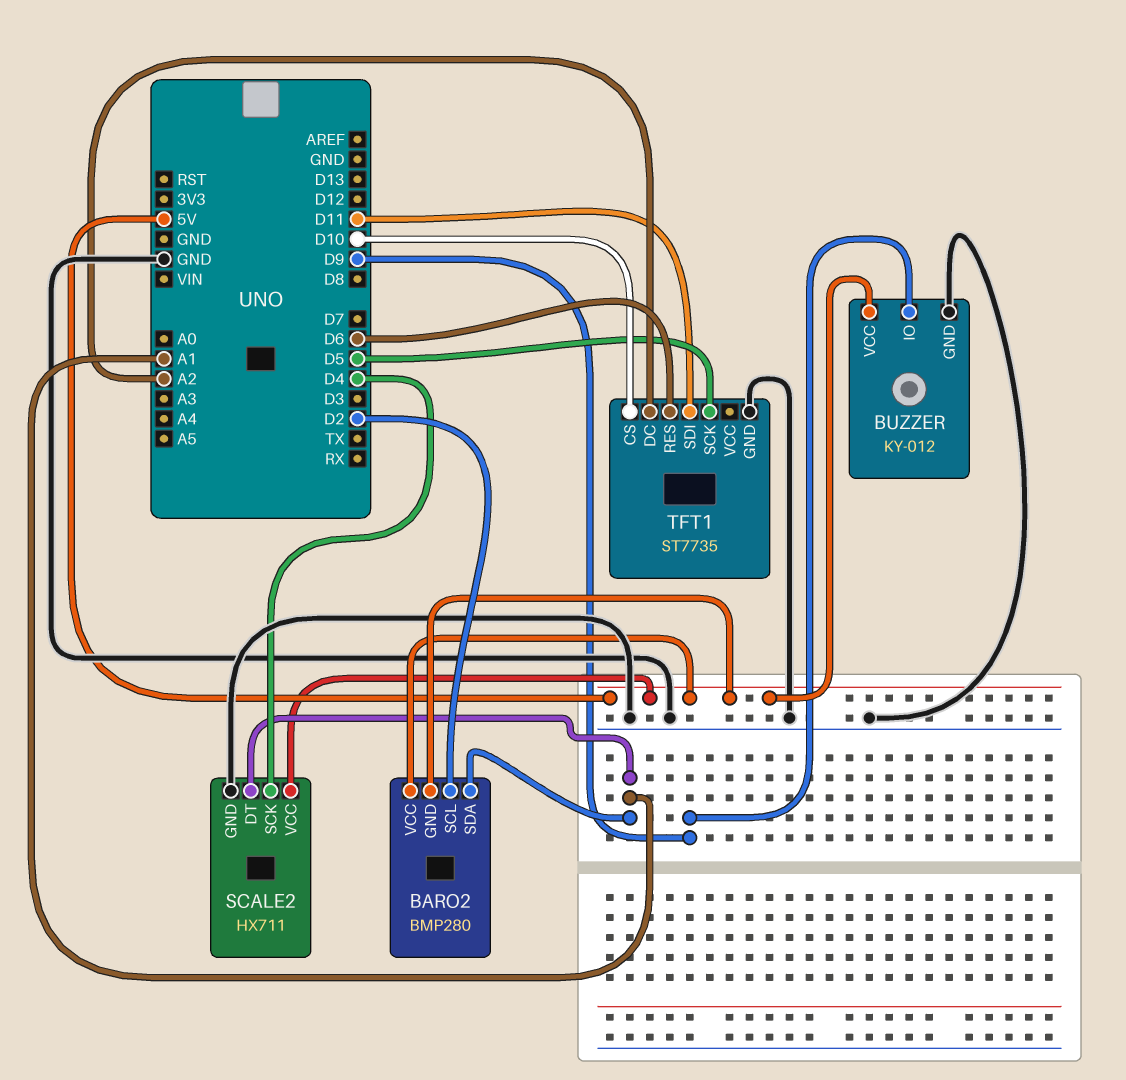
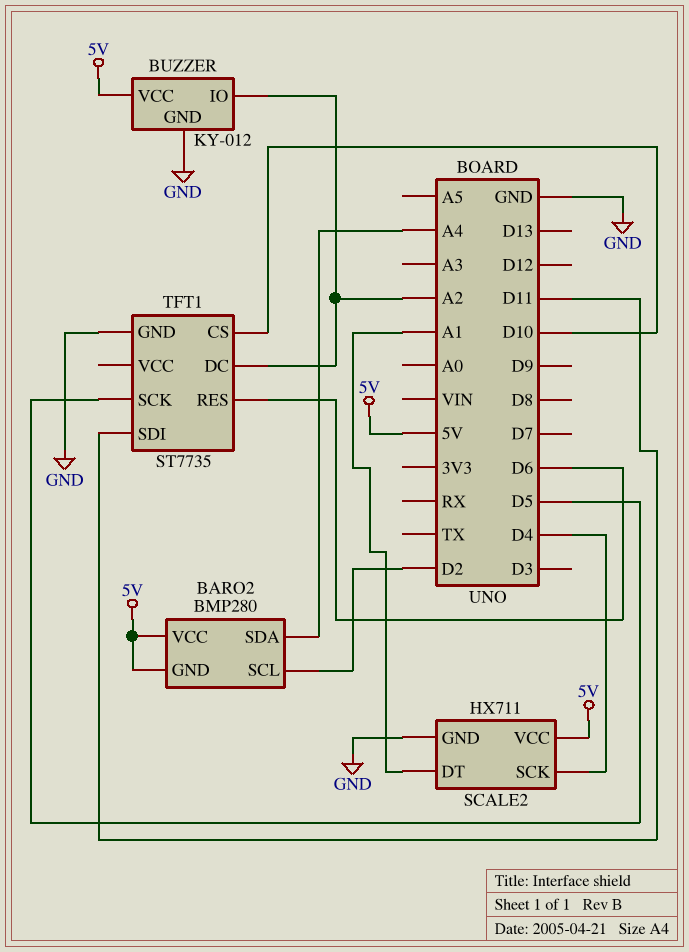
BARO2 pin SDA: A1 -> A4
BUZZER pin IO: D9 -> A2

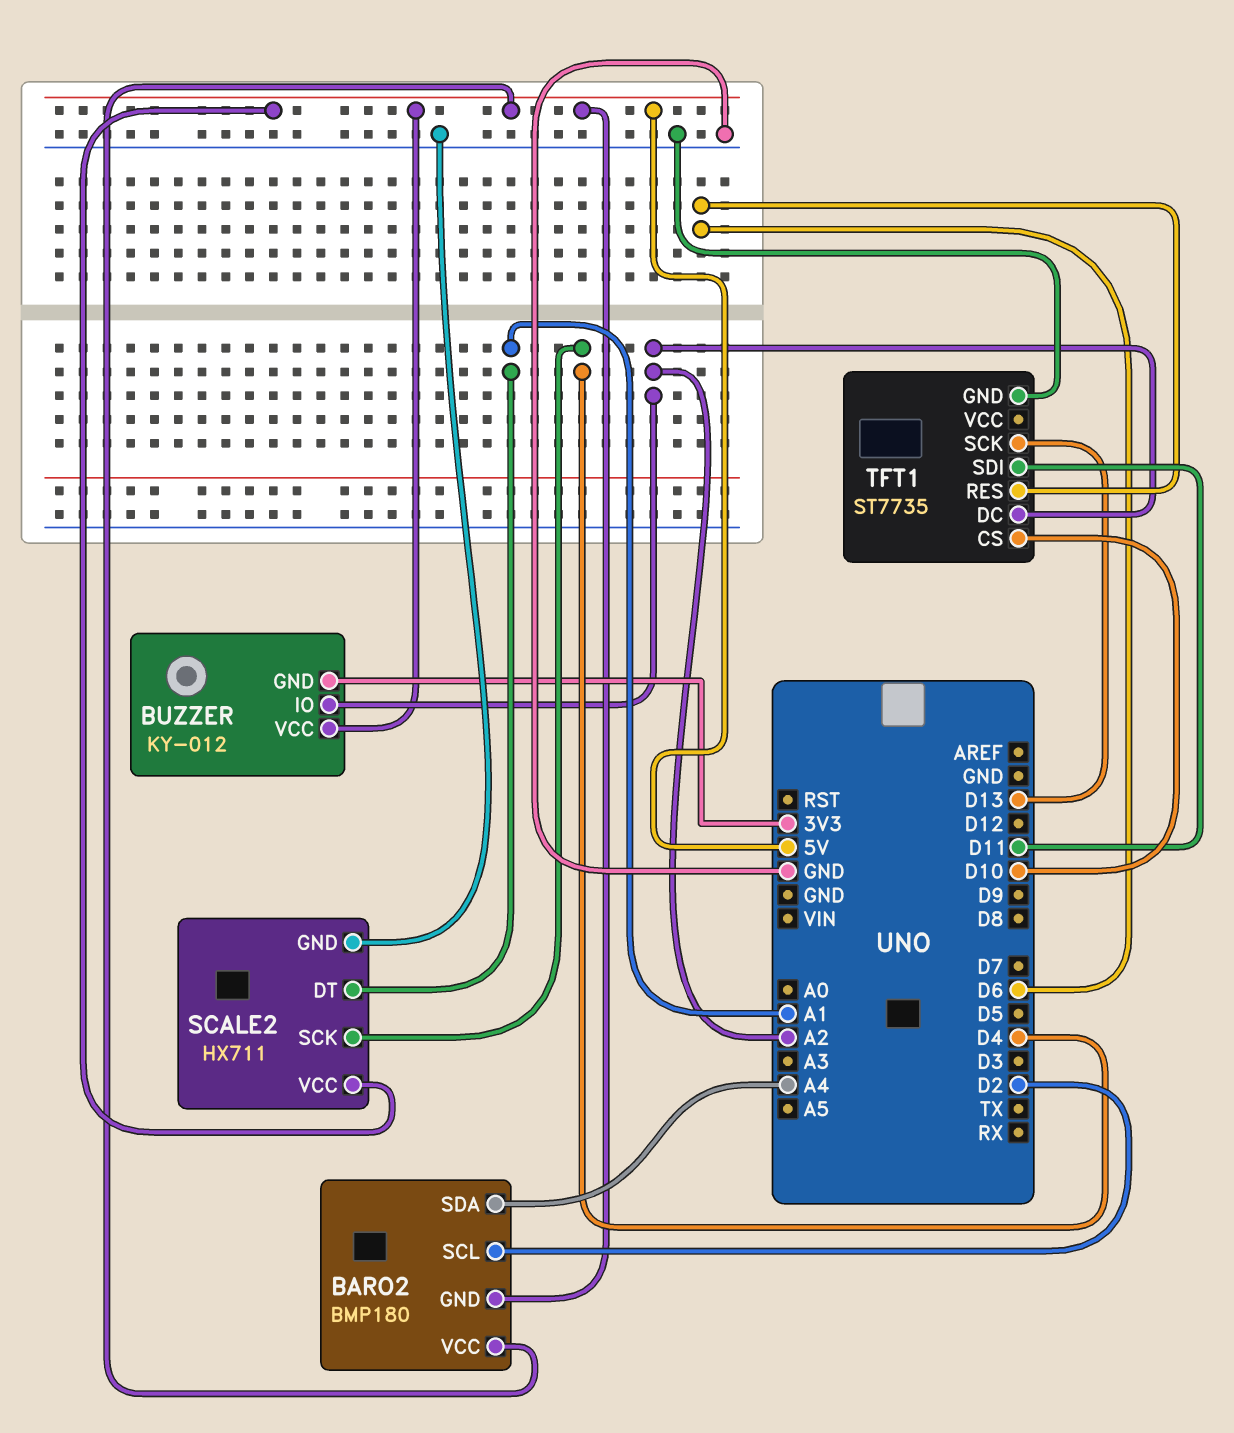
BARO2: BMP280 -> BMP180
BUZZER pin GND: GND -> 3V3
TFT1 pin SCK: D5 -> D13

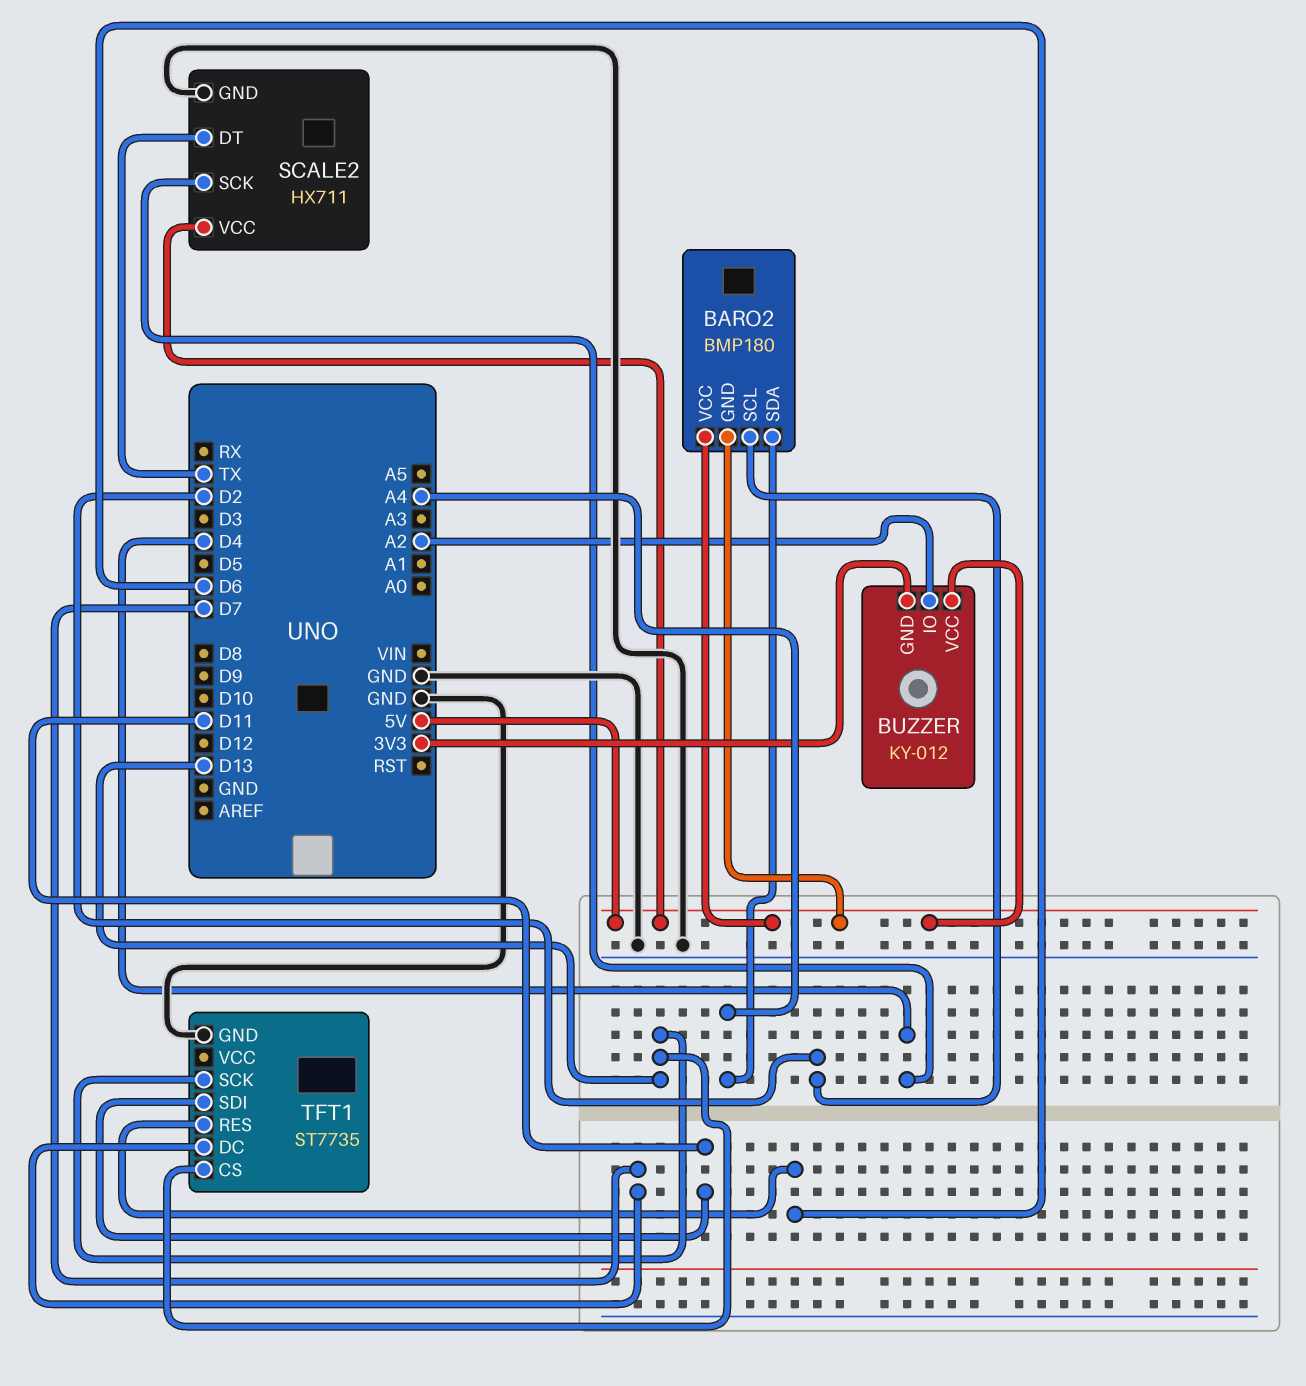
SCALE2 pin DT: A1 -> TX
TFT1 pin CS: D10 -> D13
TFT1 pin DC: A2 -> D7

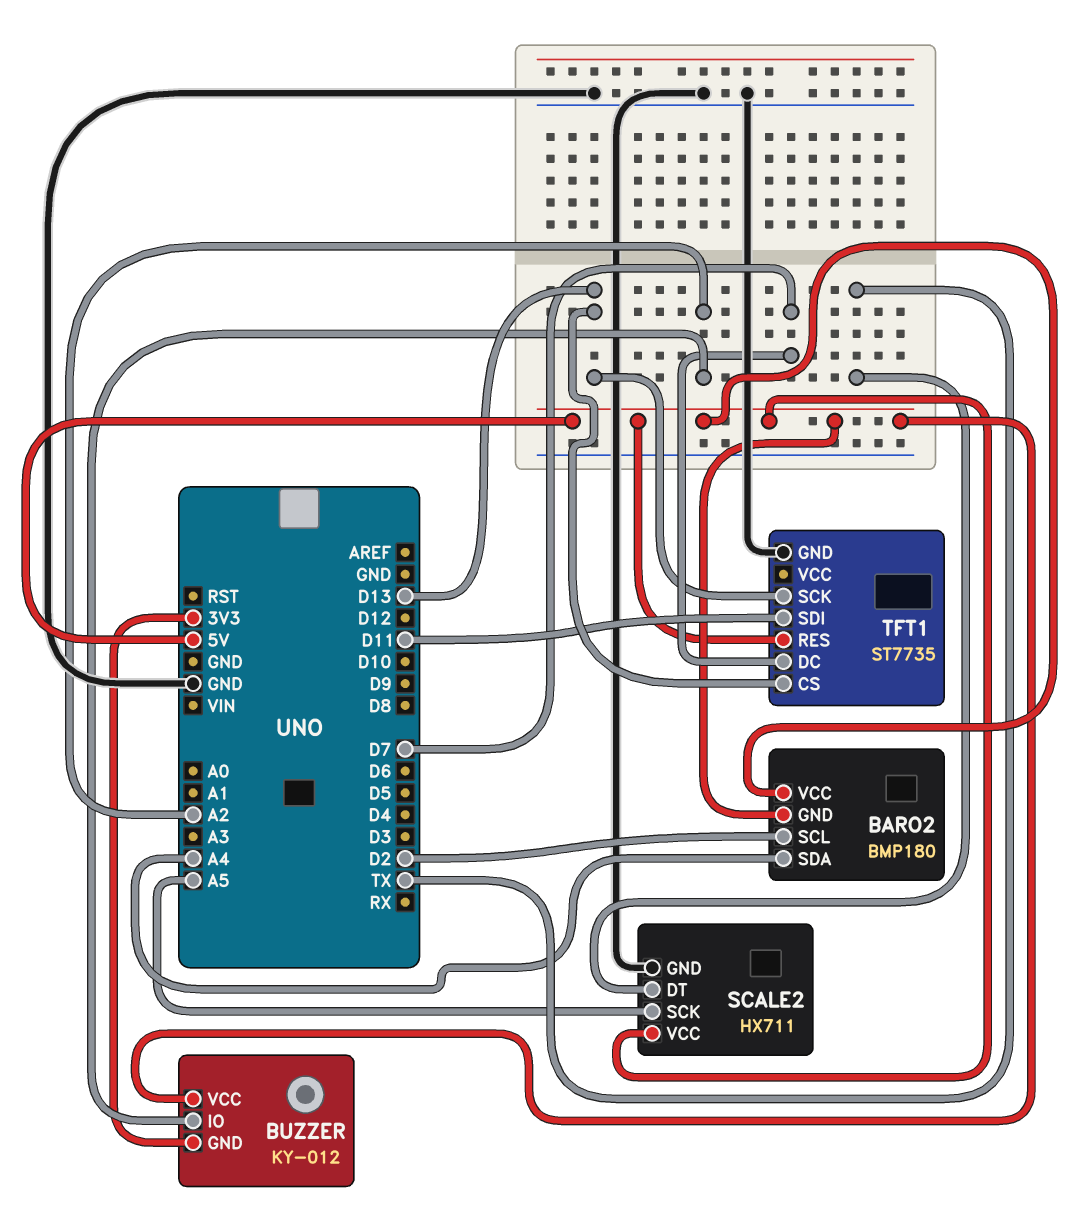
SCALE2 pin SCK: D4 -> A5
TFT1 pin RES: D6 -> 5V

